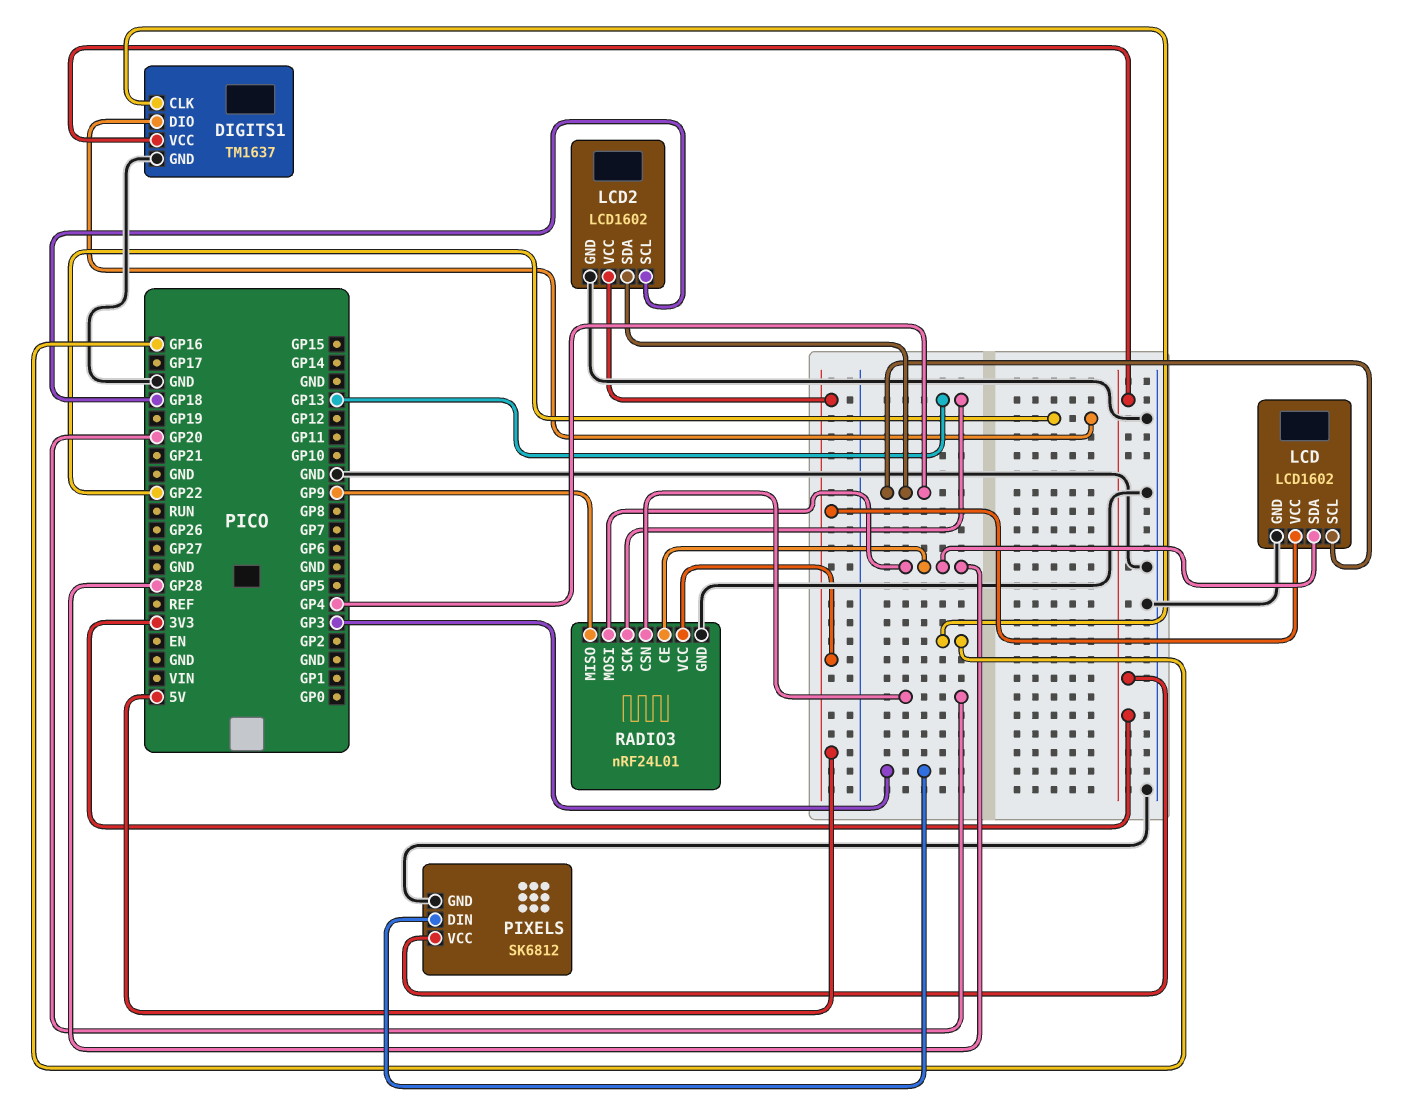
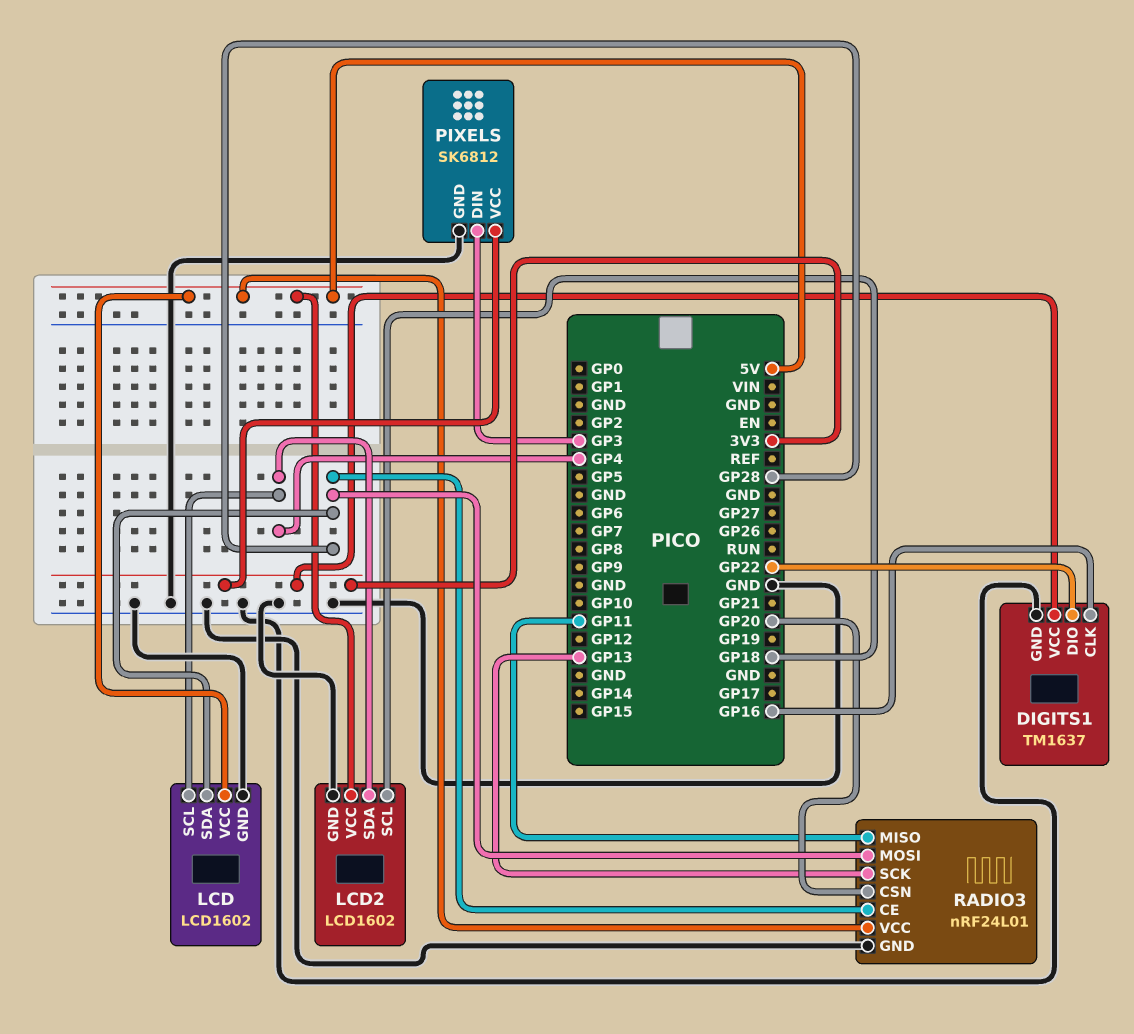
RADIO3 pin MISO: GP9 -> GP11

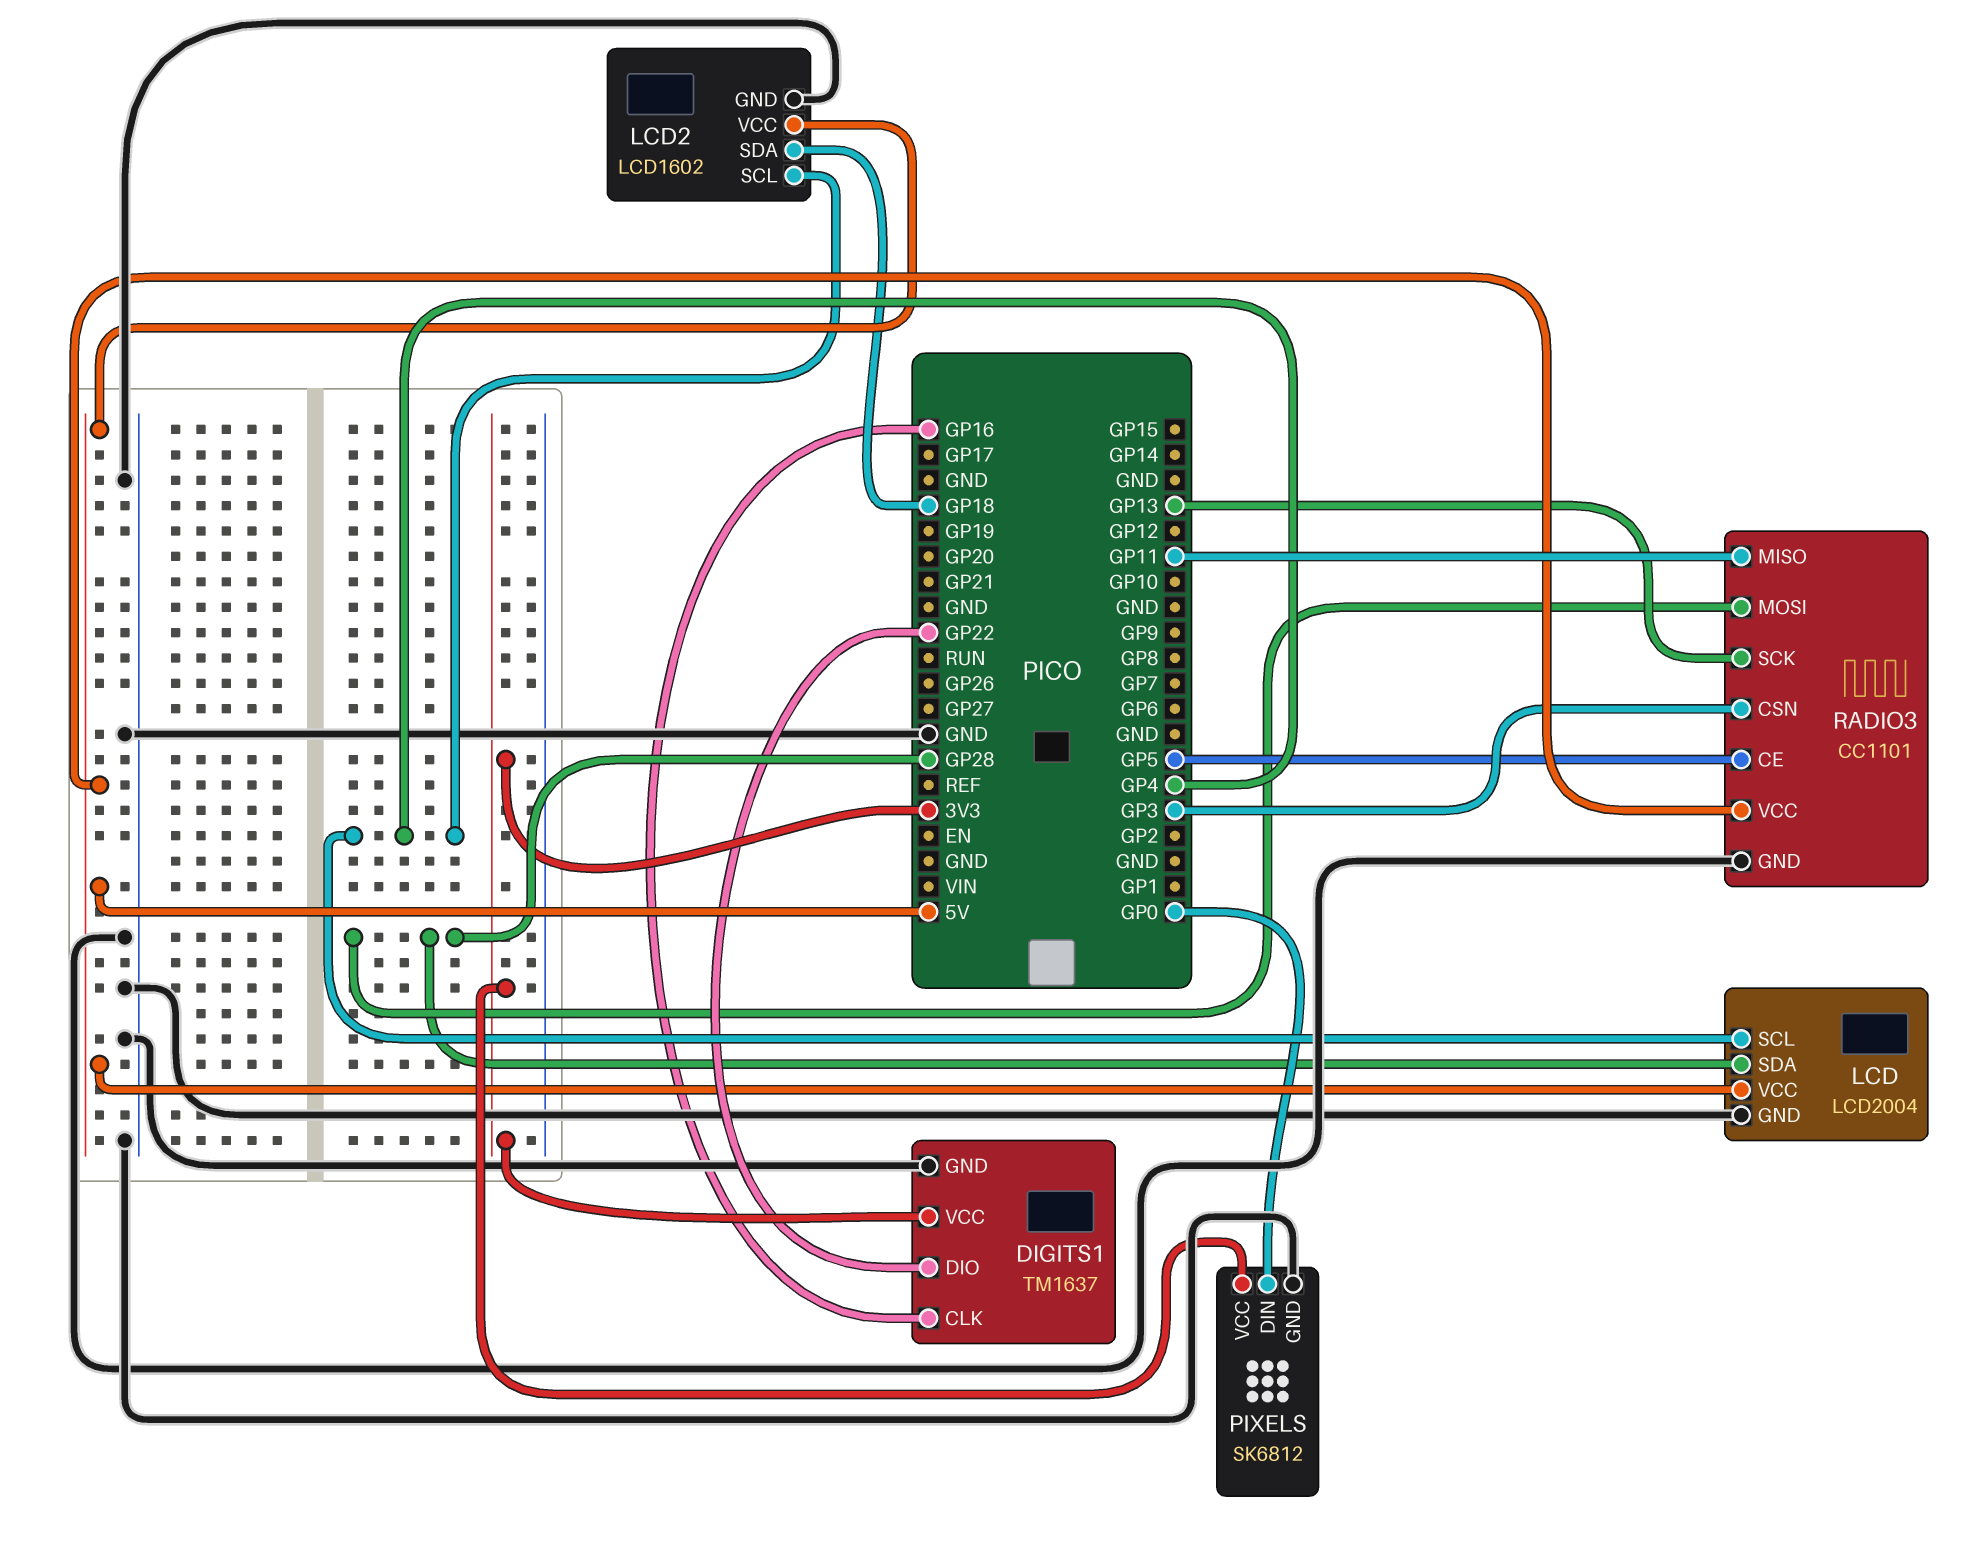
LCD: LCD1602 -> LCD2004
LCD2 pin SCL: GP18 -> GP4
LCD2 pin SDA: GP4 -> GP18
PIXELS pin DIN: GP3 -> GP0
RADIO3: nRF24L01 -> CC1101
RADIO3 pin CE: GP28 -> GP5
RADIO3 pin CSN: GP20 -> GP3

